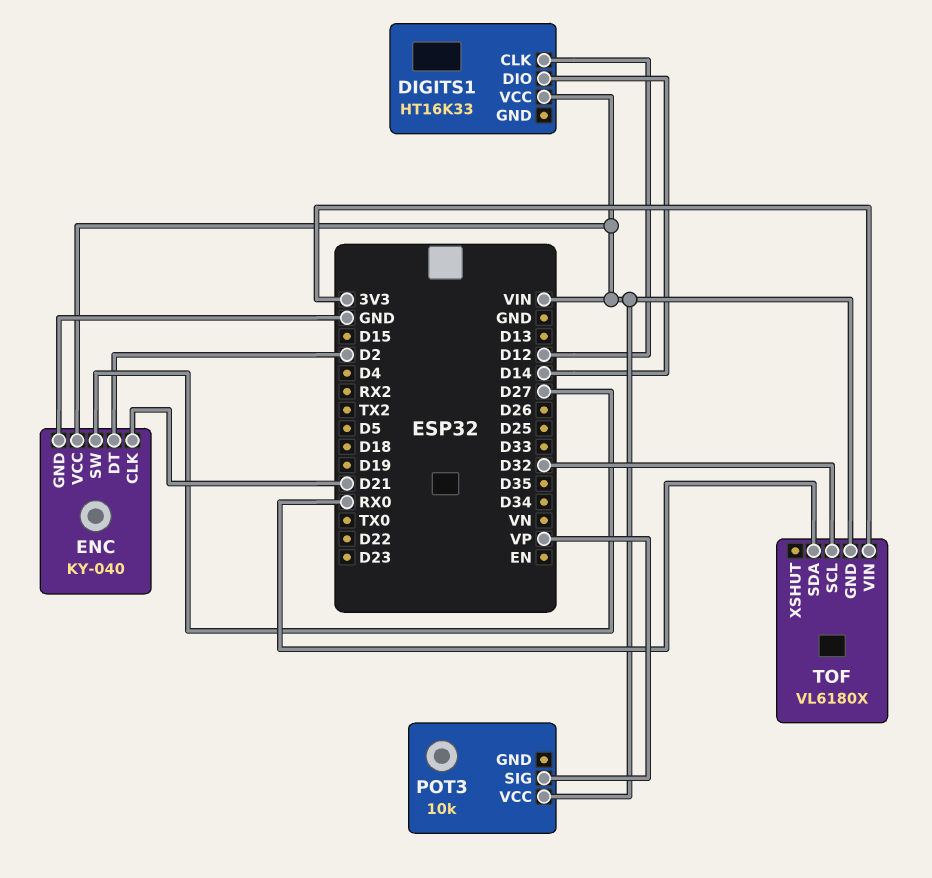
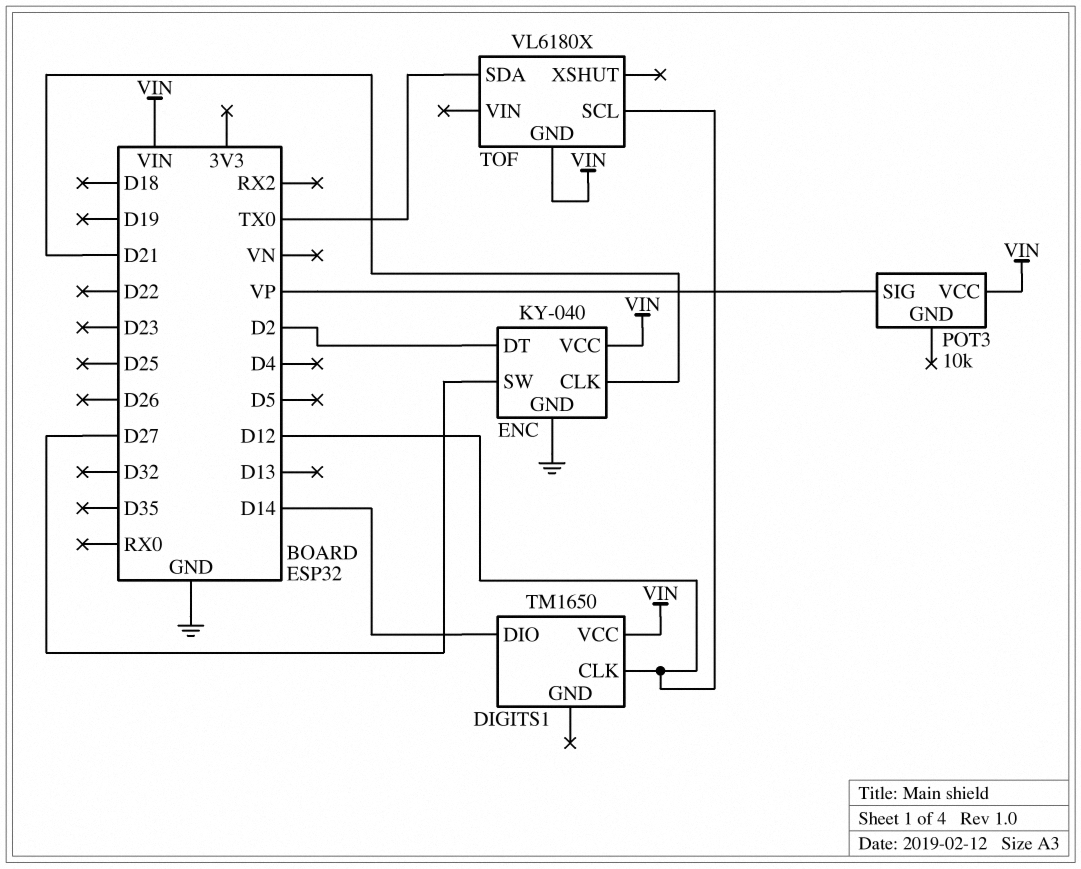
DIGITS1: HT16K33 -> TM1650
TOF pin SCL: D32 -> D12
TOF pin SDA: RX0 -> TX0
TOF pin VIN: 3V3 -> none

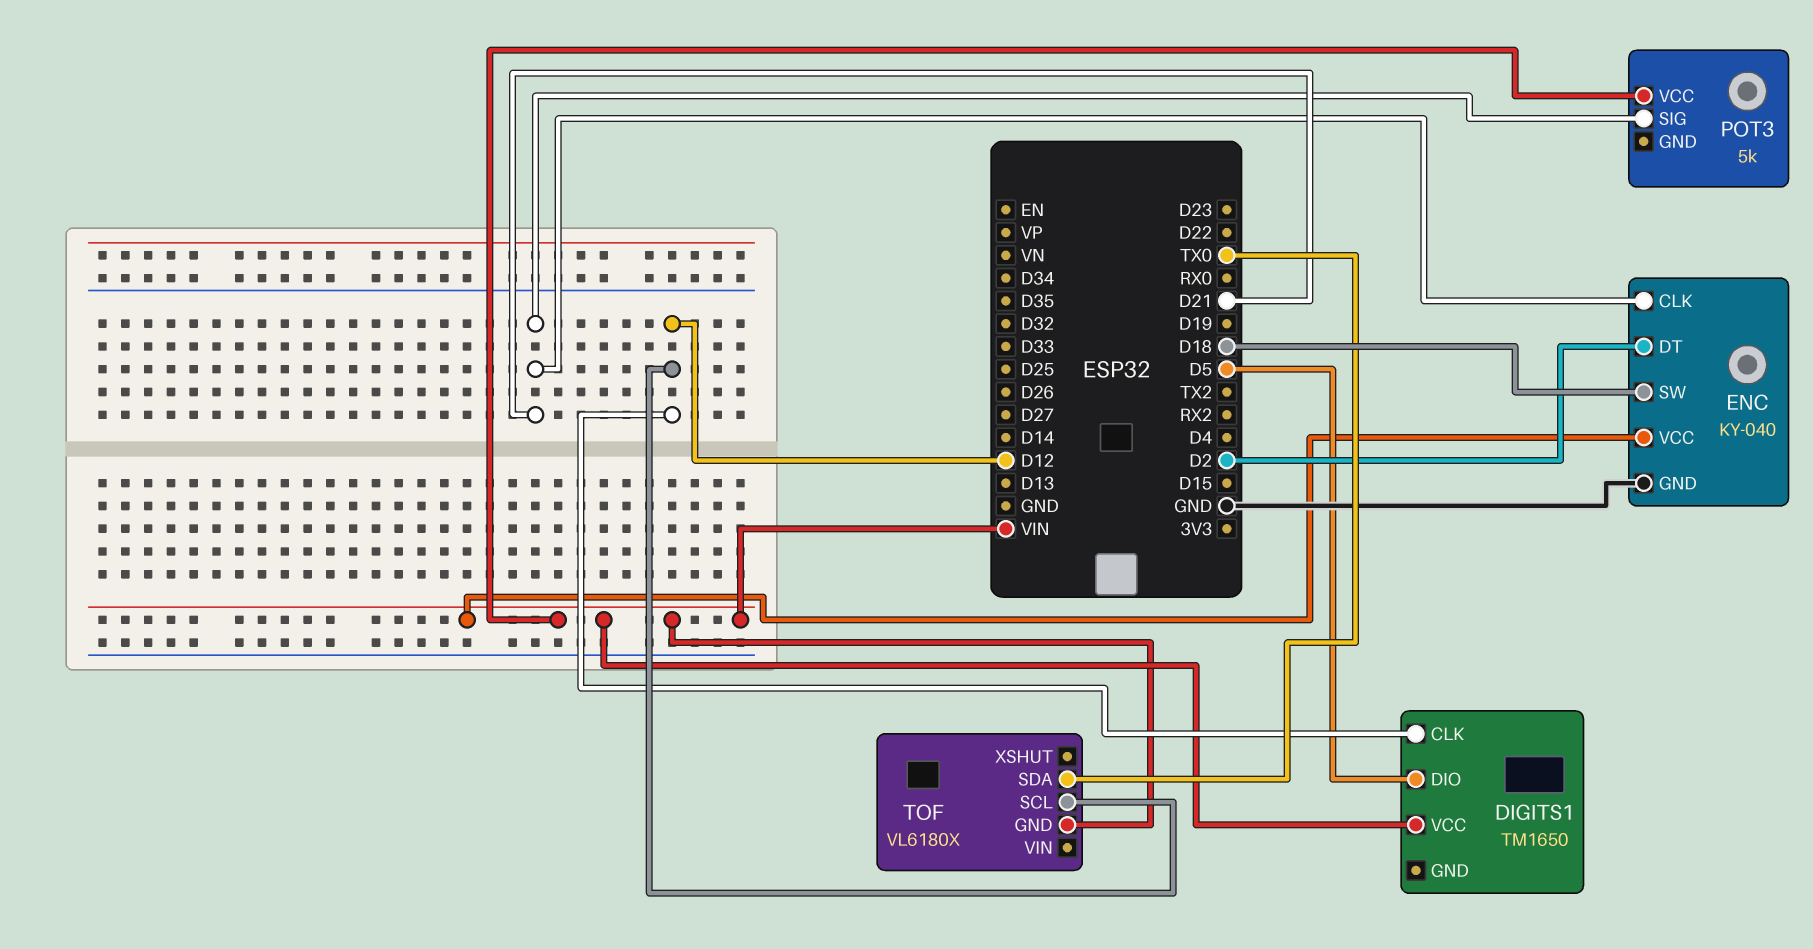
DIGITS1 pin DIO: D14 -> D5
ENC pin SW: D27 -> D18
POT3: 10k -> 5k
POT3 pin SIG: VP -> D21

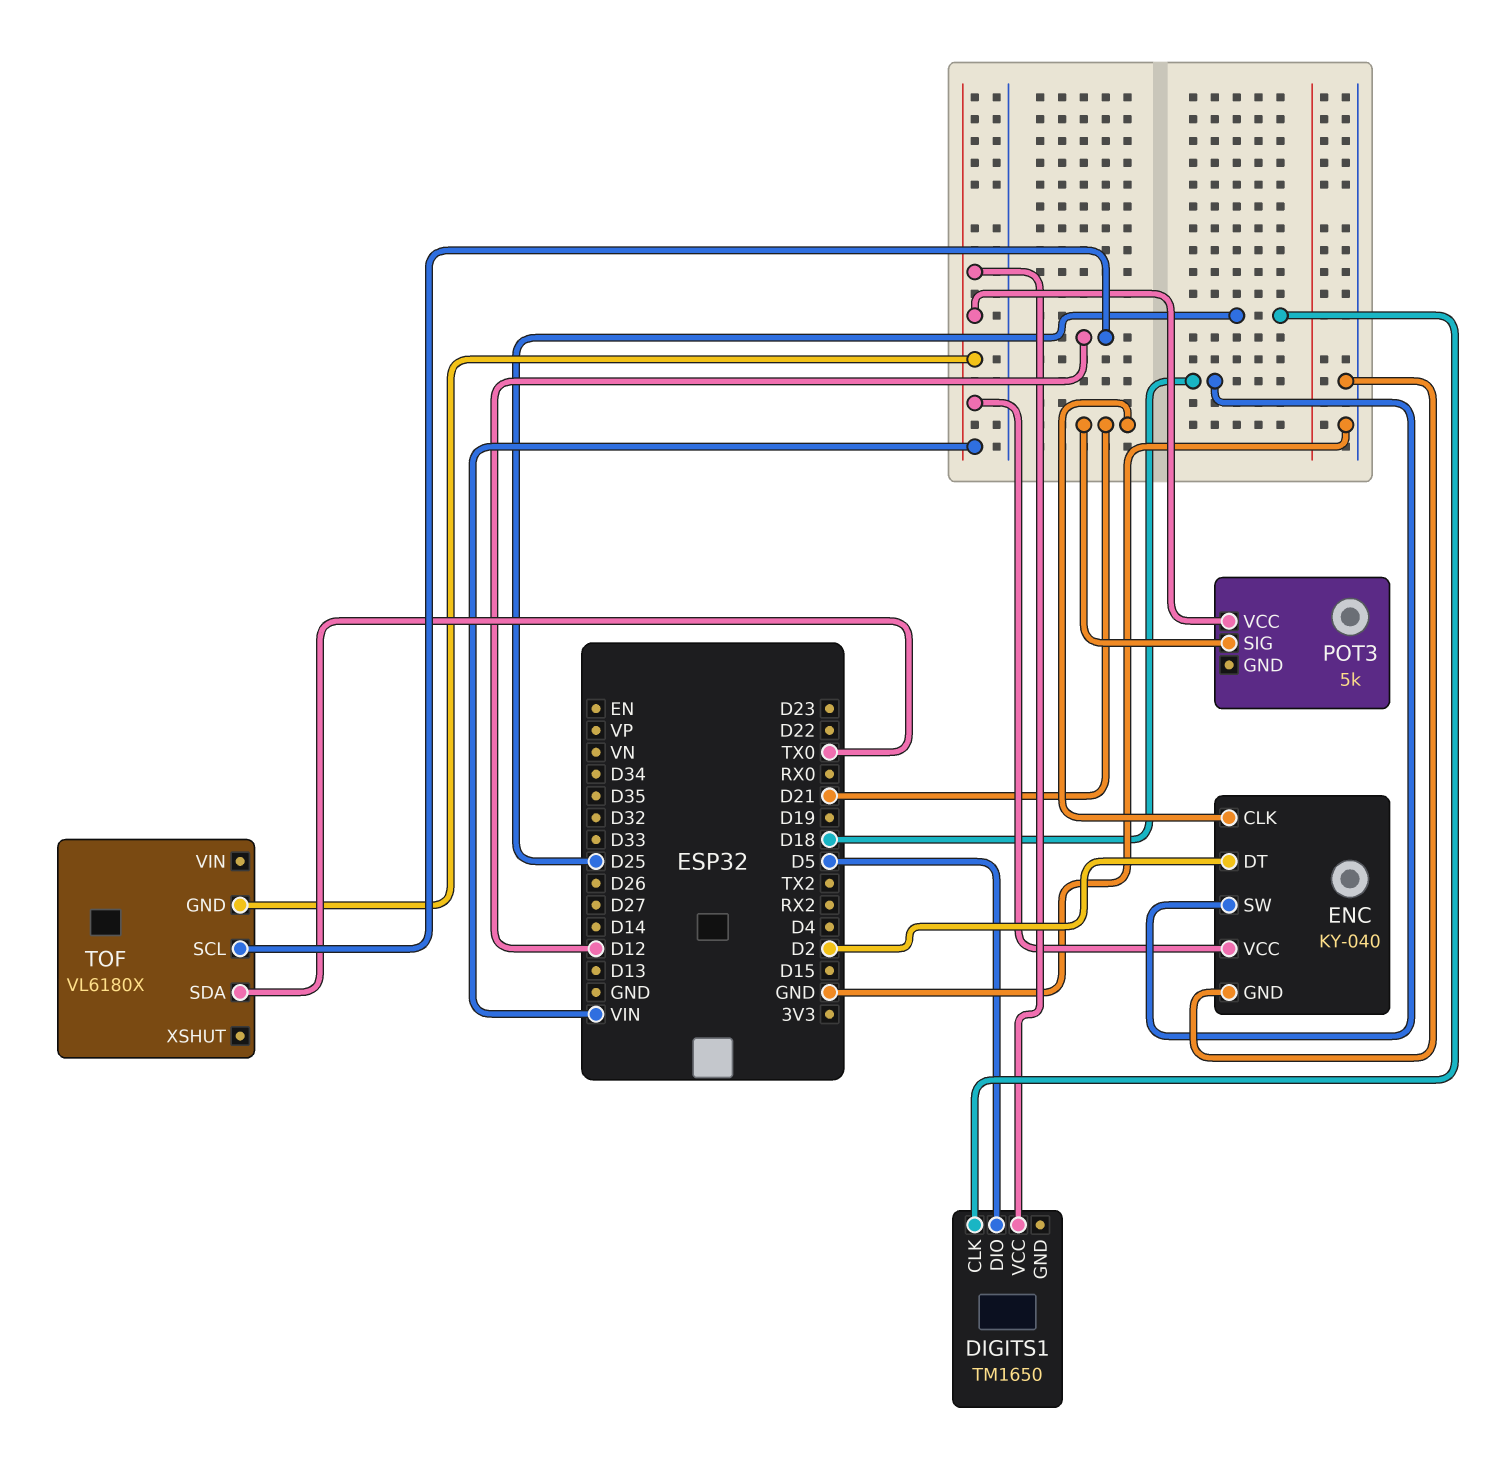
DIGITS1 pin CLK: D12 -> D25

